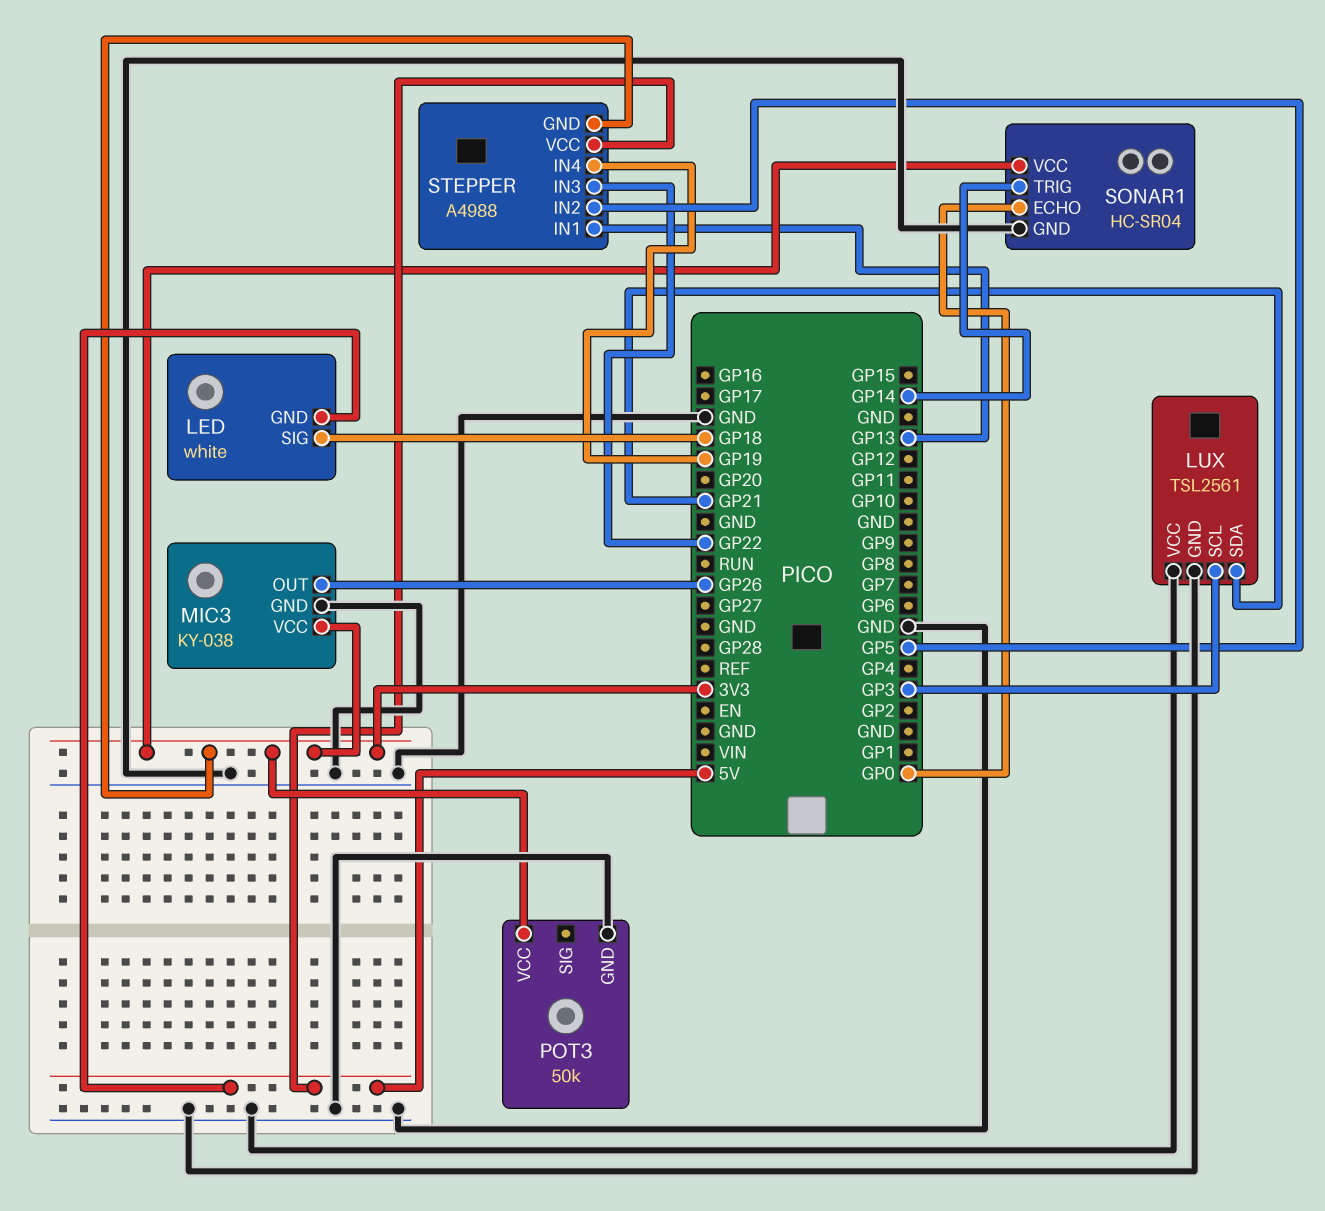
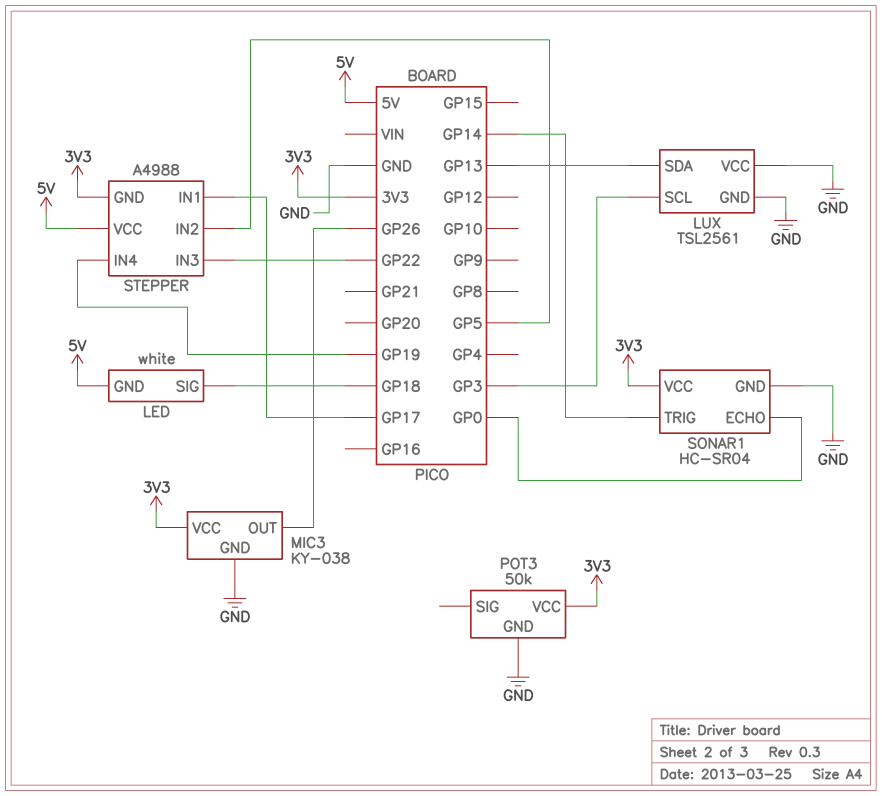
LUX pin SDA: GP21 -> GP13
STEPPER pin IN1: GP13 -> GP17

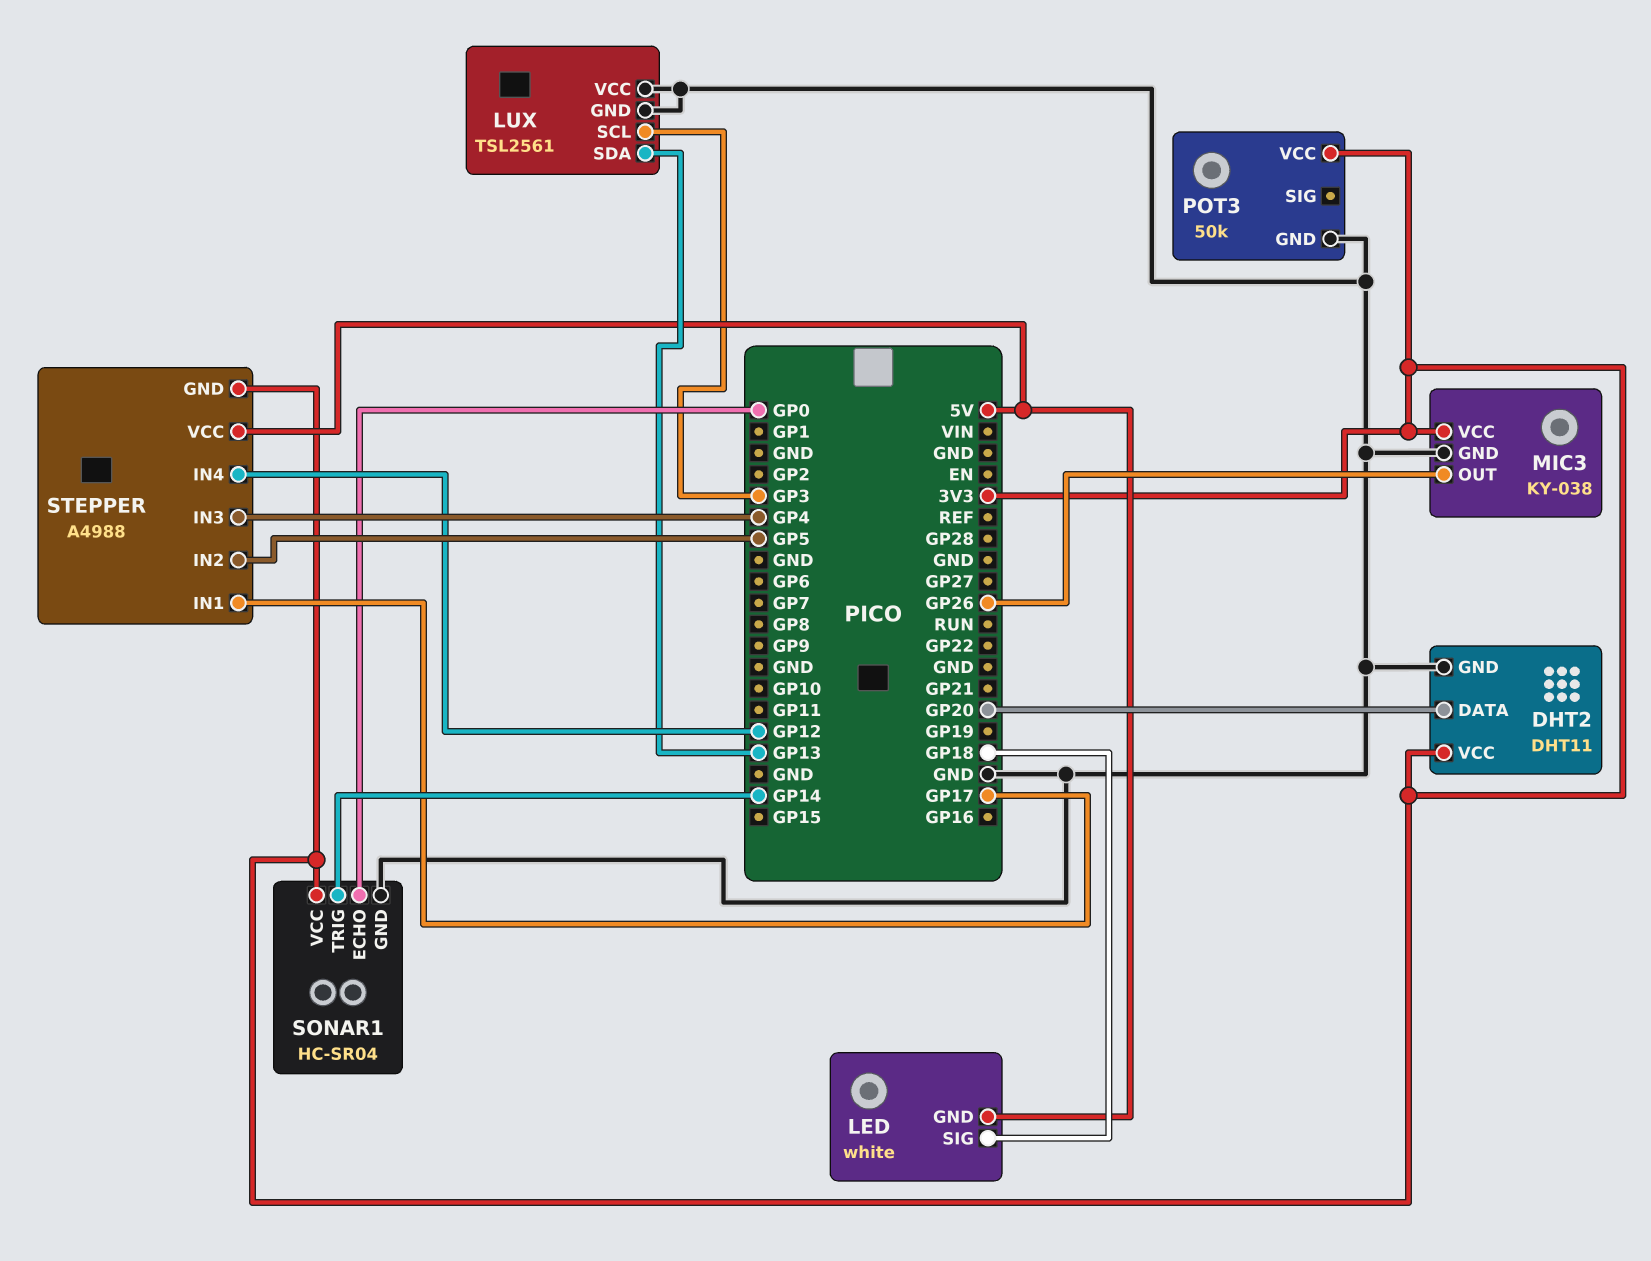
DHT2: none -> DHT11
DHT2 pin DATA: none -> GP20
DHT2 pin GND: none -> GND
DHT2 pin VCC: none -> 3V3
STEPPER pin IN3: GP22 -> GP4
STEPPER pin IN4: GP19 -> GP12

